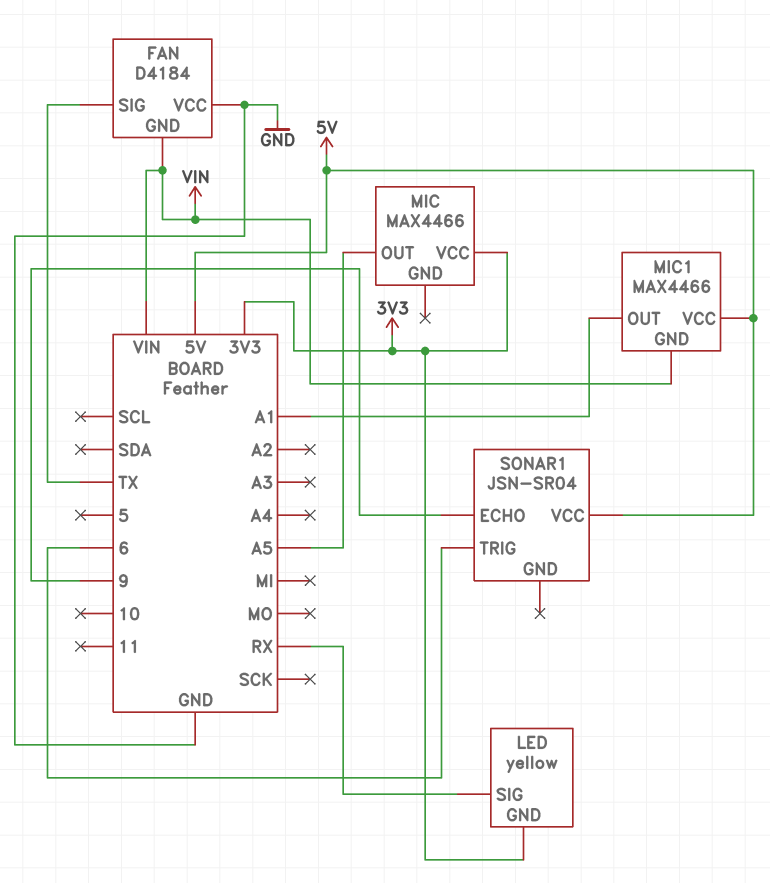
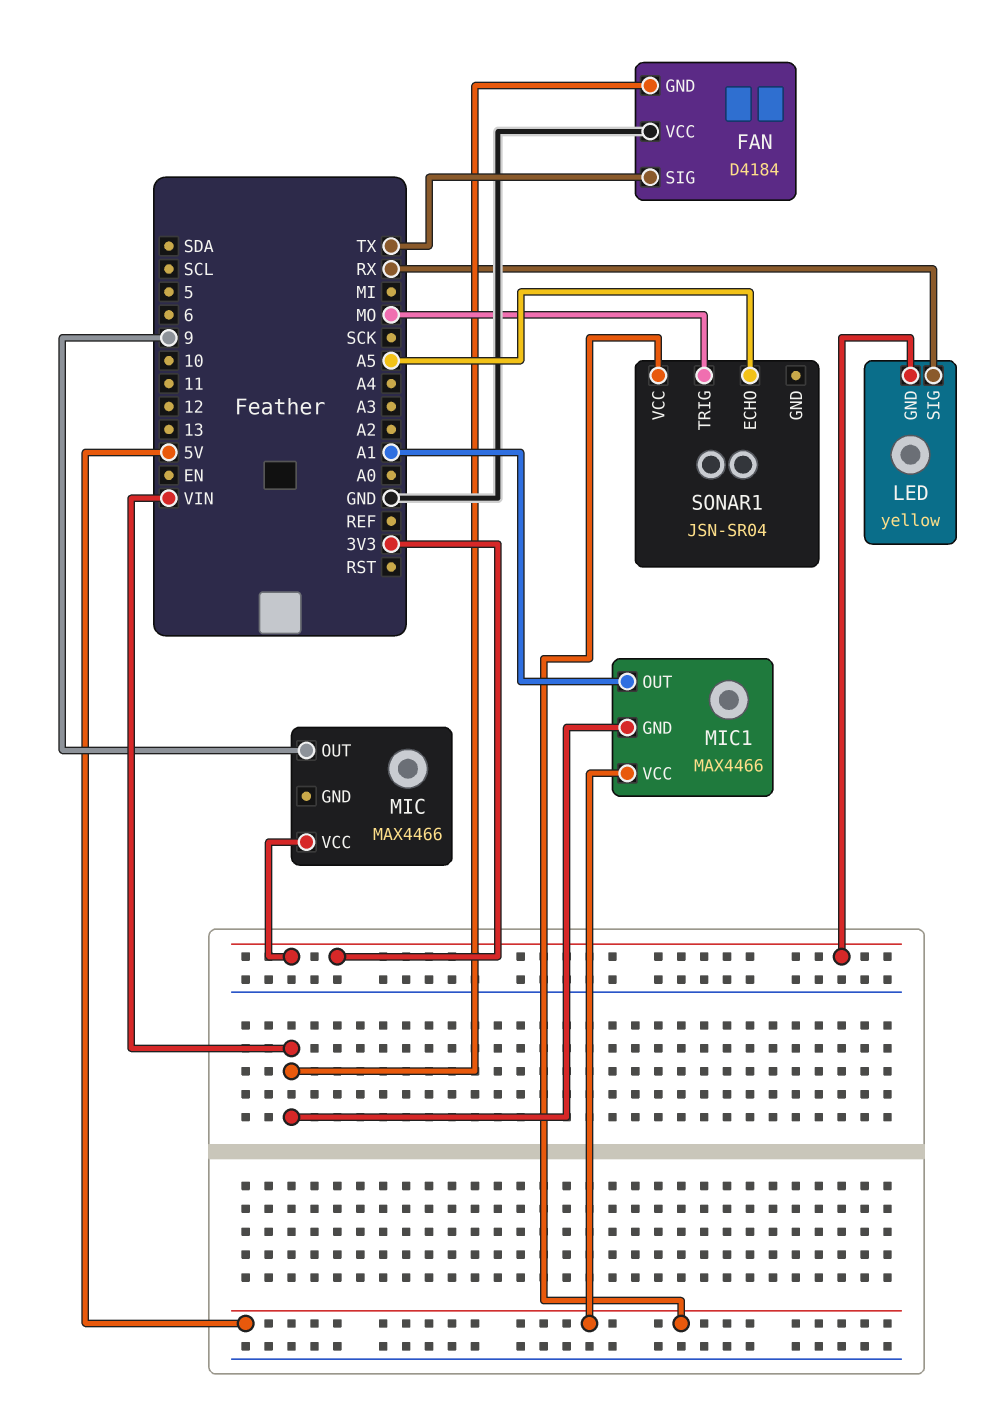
MIC pin OUT: A5 -> 9
SONAR1 pin ECHO: 9 -> A5
SONAR1 pin TRIG: 6 -> MO

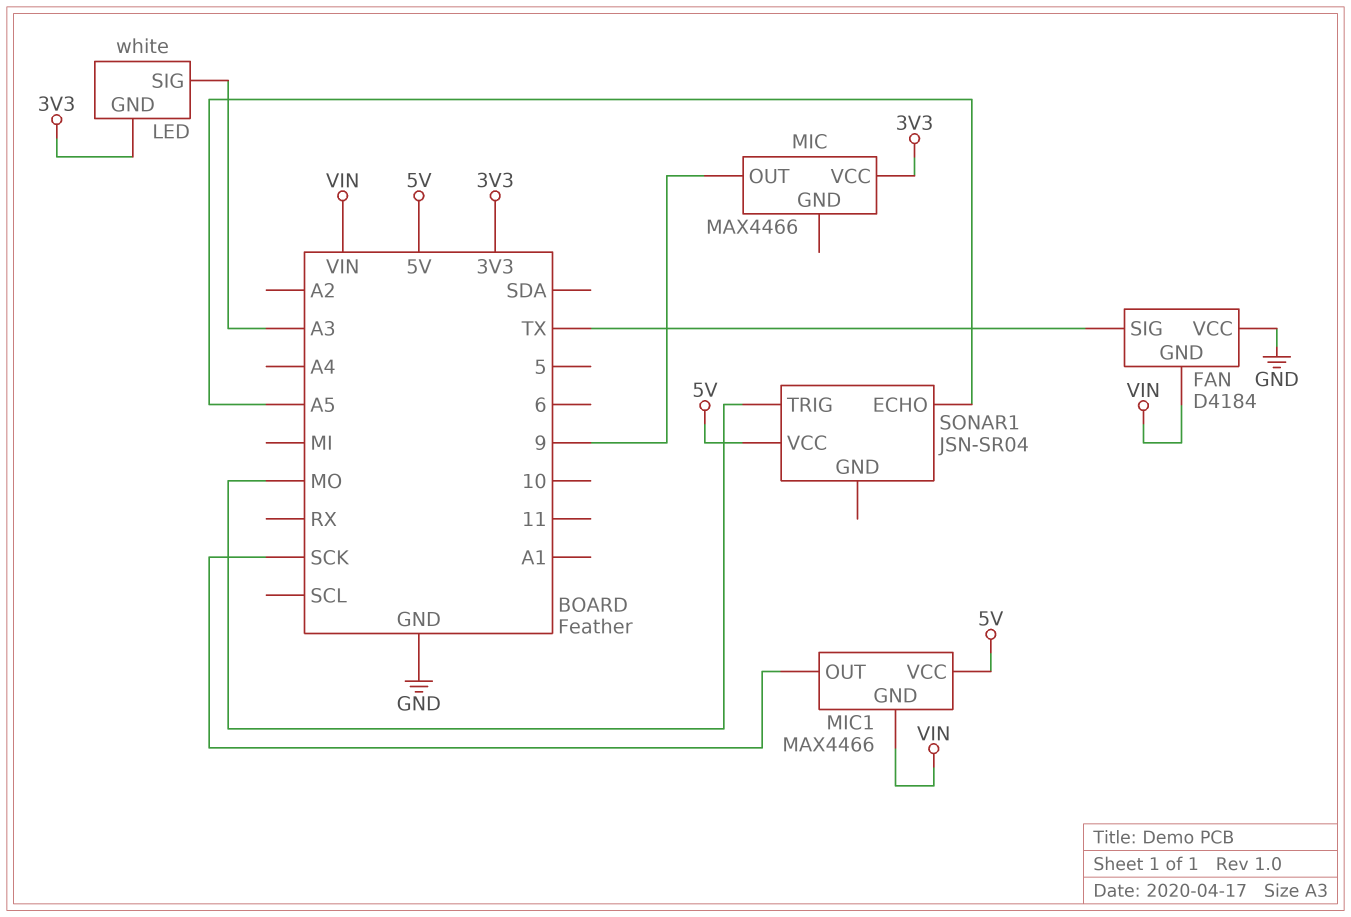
LED: yellow -> white
LED pin SIG: RX -> A3
MIC1 pin OUT: A1 -> SCK

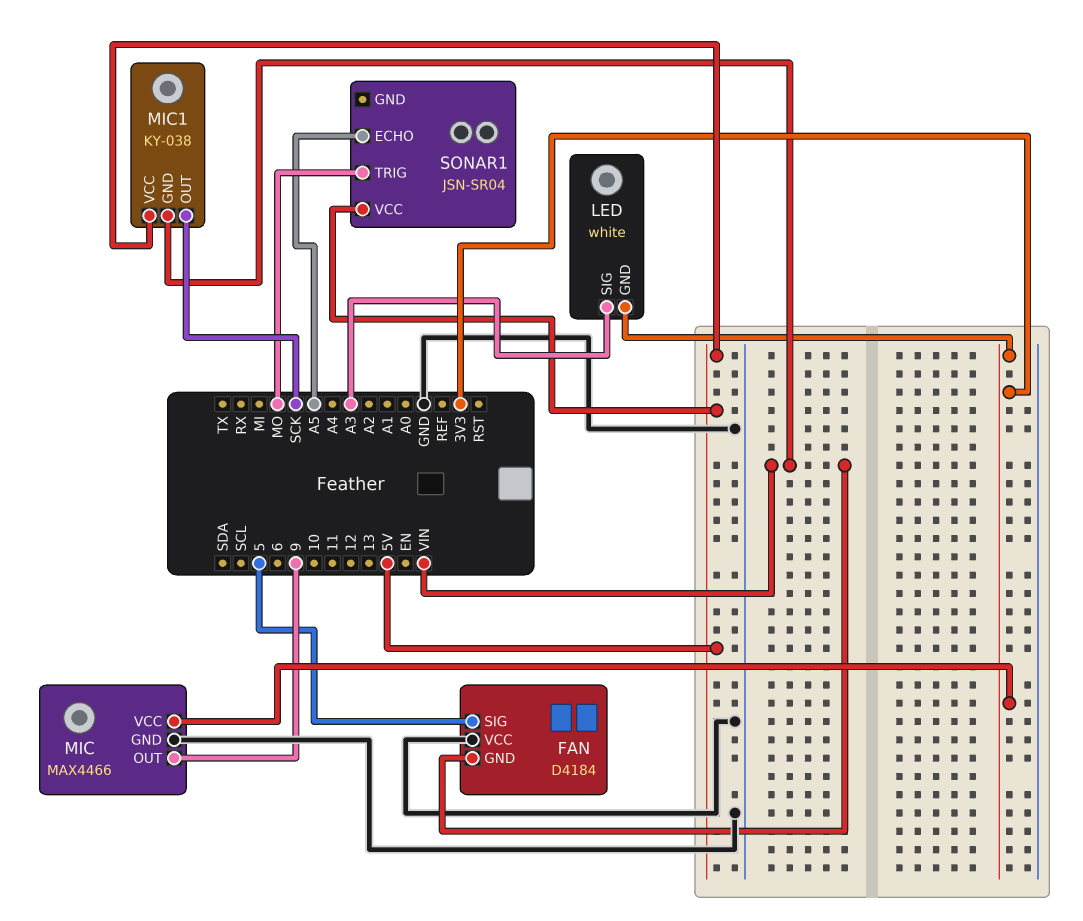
FAN pin SIG: TX -> 5
MIC pin GND: none -> GND
MIC1: MAX4466 -> KY-038

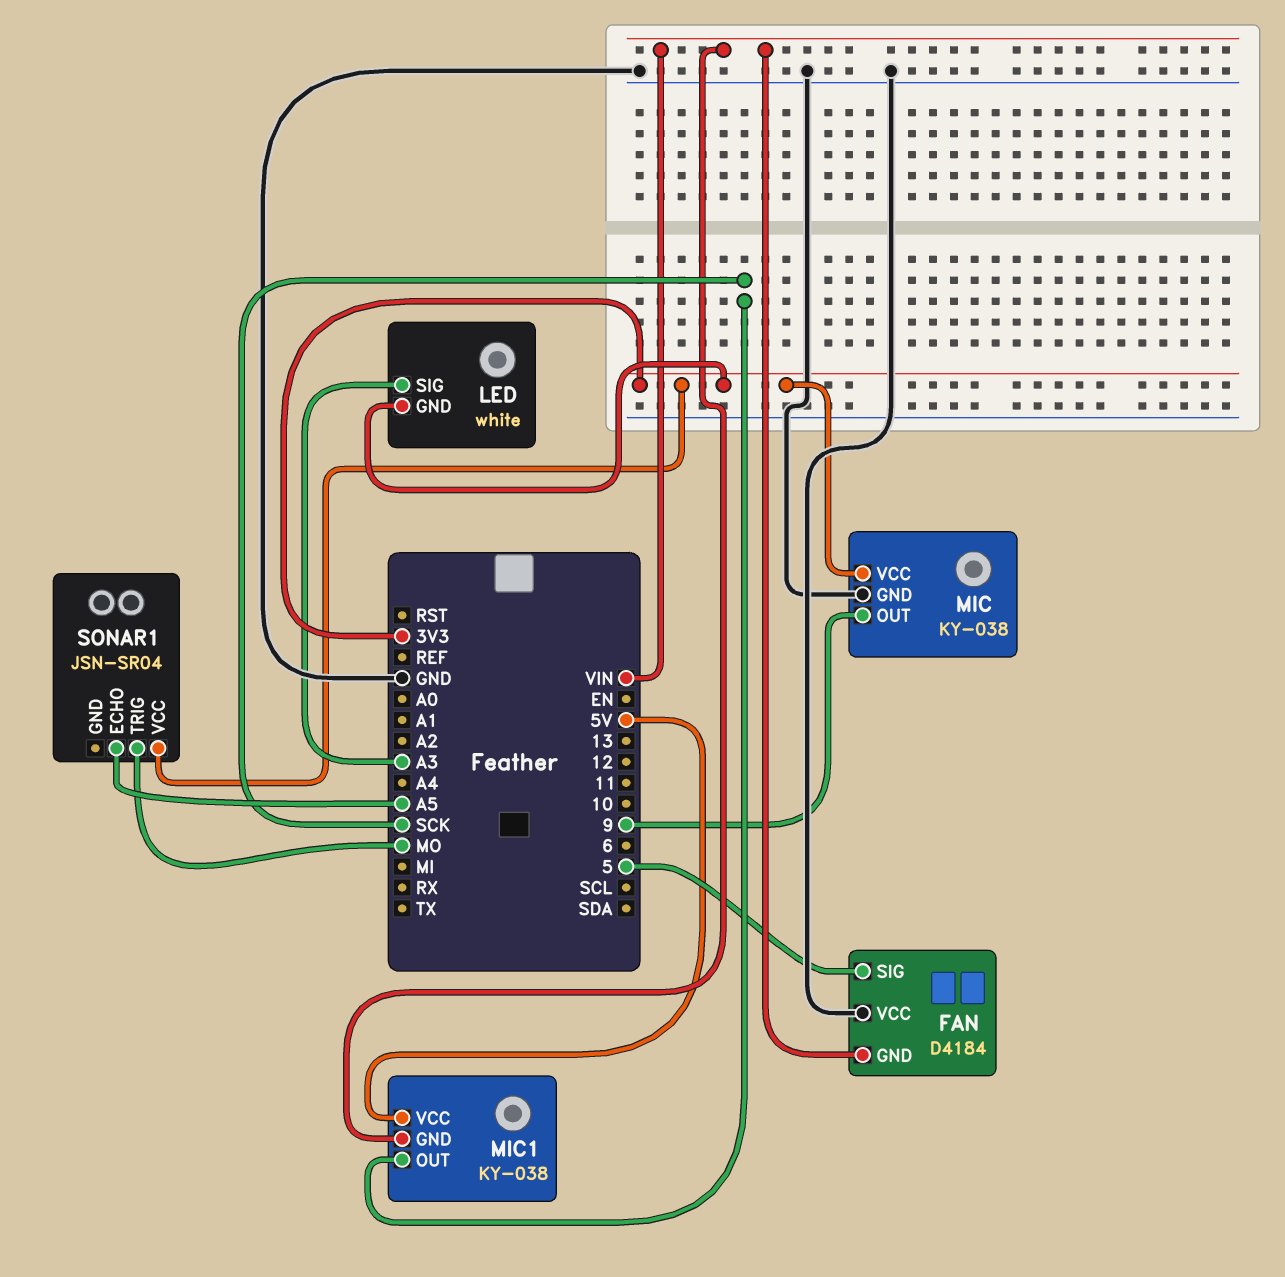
MIC: MAX4466 -> KY-038
SONAR1 pin VCC: 5V -> 3V3

